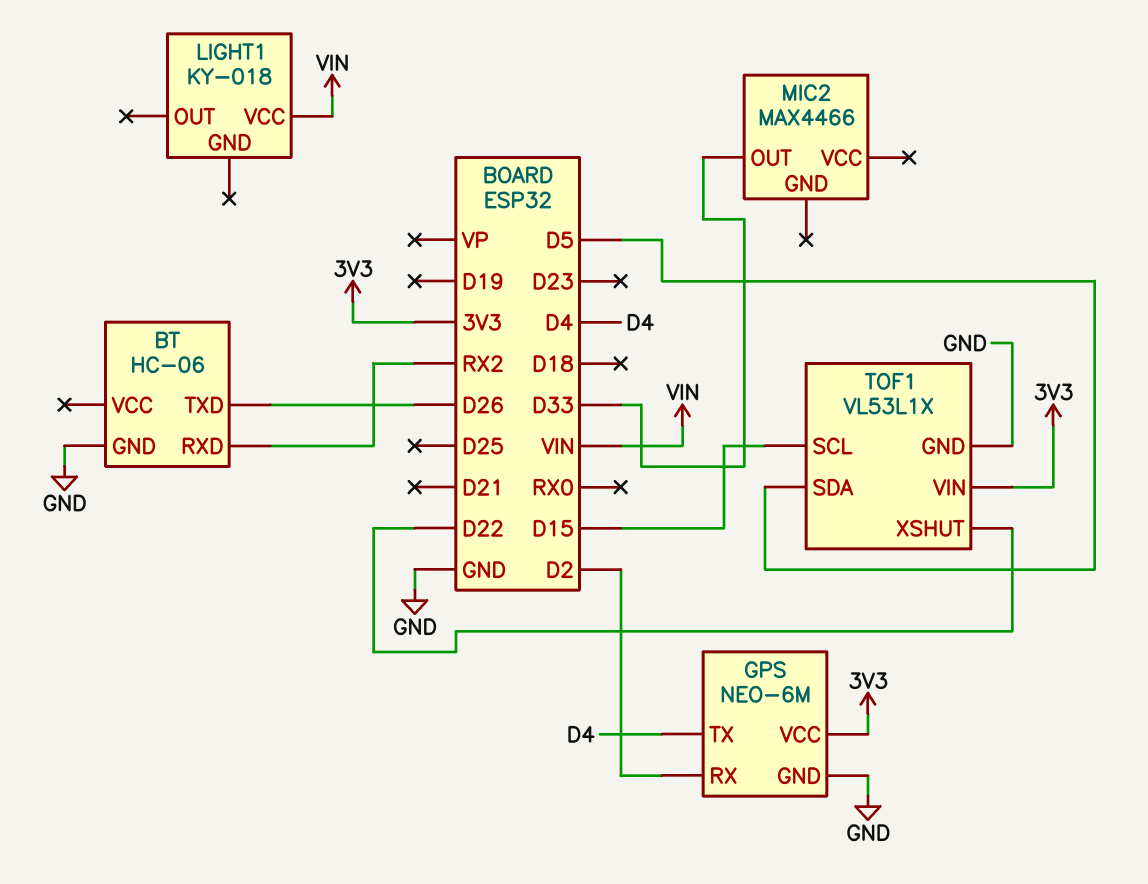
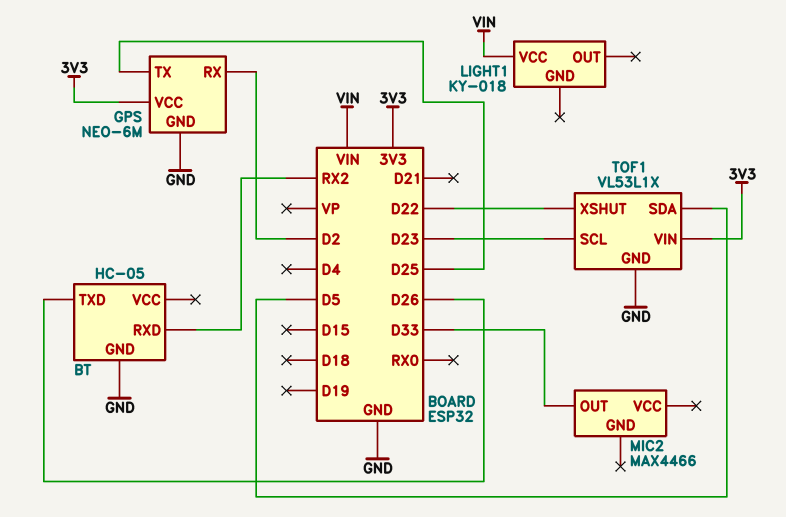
BT: HC-06 -> HC-05
GPS pin TX: D4 -> D25
TOF1 pin SCL: D15 -> D23

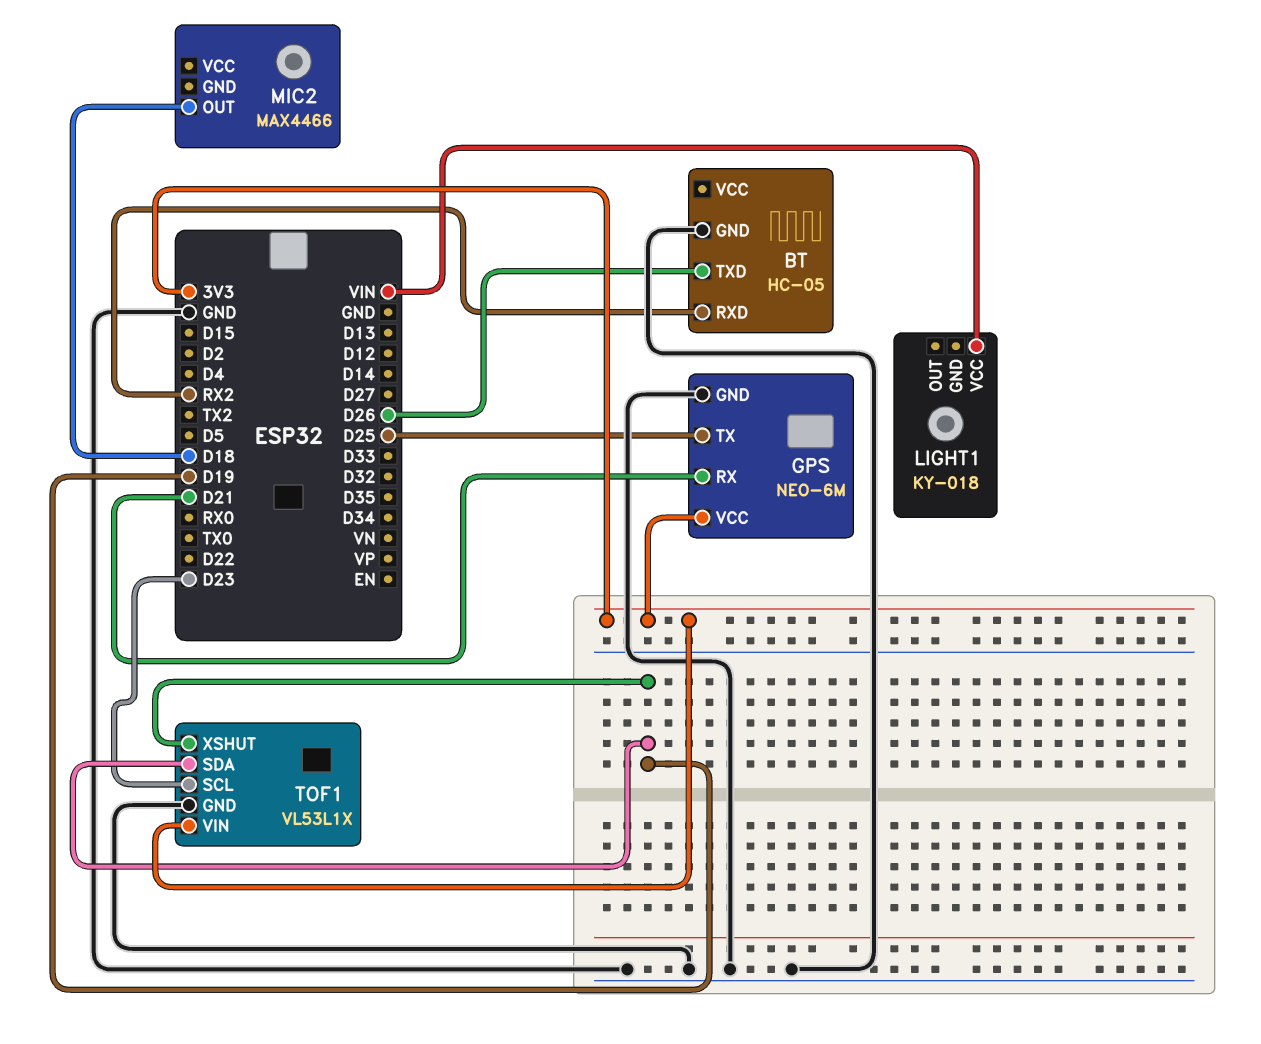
GPS pin RX: D2 -> D21
MIC2 pin OUT: D33 -> D18
TOF1 pin SDA: D5 -> D19
TOF1 pin XSHUT: D22 -> D19

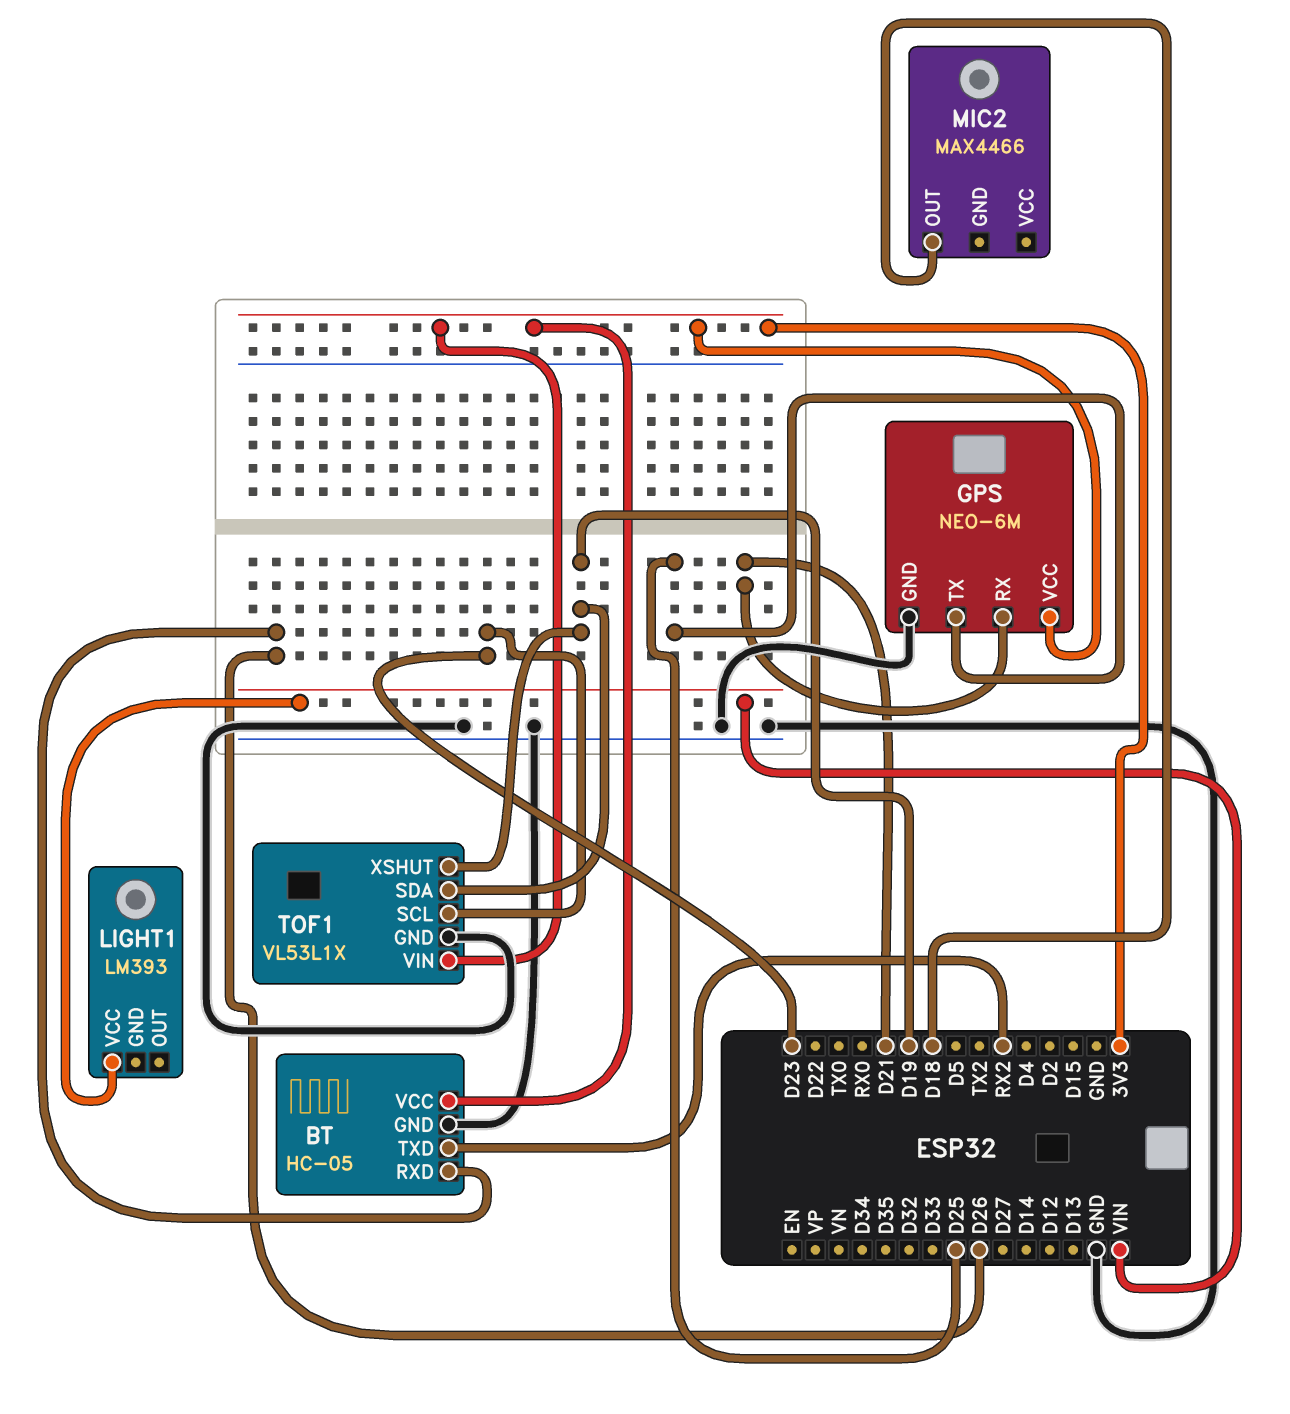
BT pin RXD: RX2 -> D26
BT pin TXD: D26 -> RX2
BT pin VCC: none -> 3V3
LIGHT1: KY-018 -> LM393

